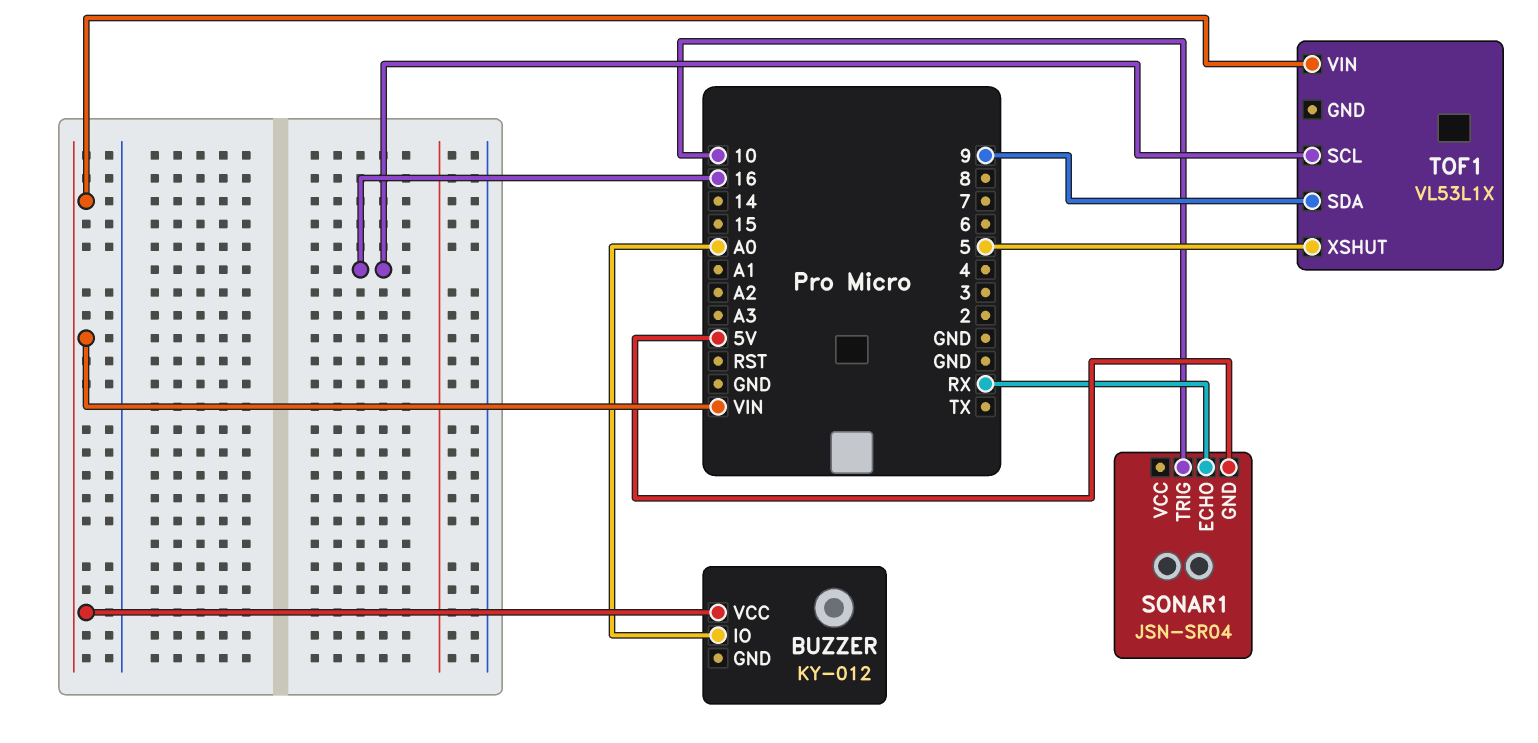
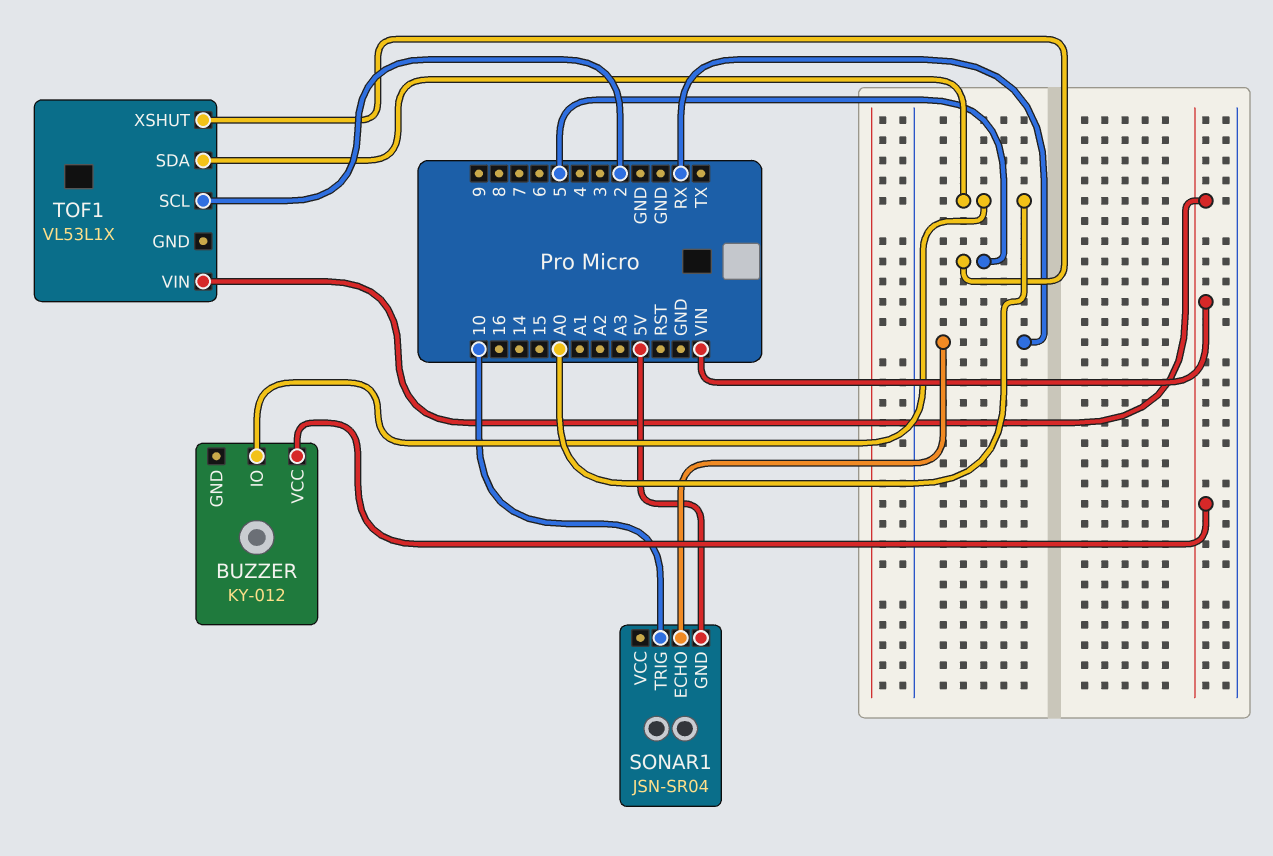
TOF1 pin SCL: 16 -> 2
TOF1 pin SDA: 9 -> A0

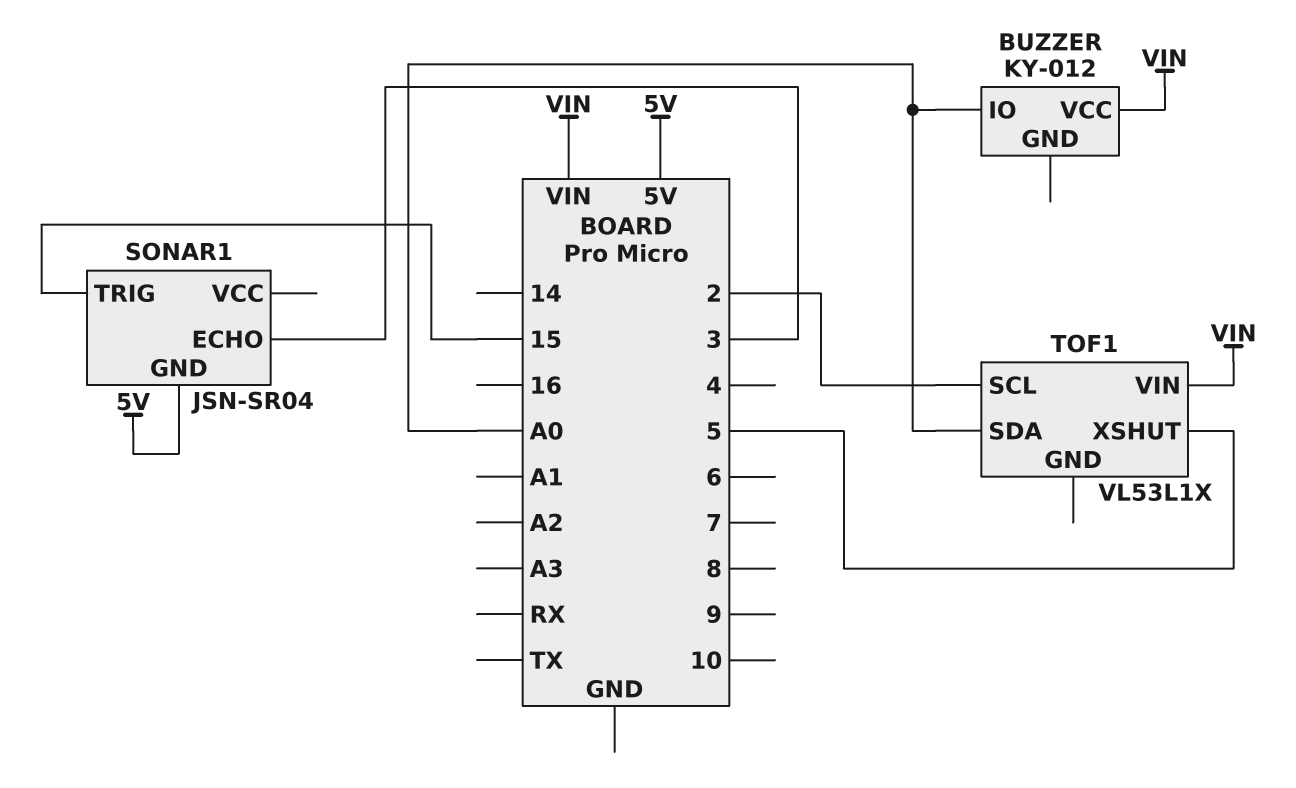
SONAR1 pin ECHO: RX -> 3
SONAR1 pin TRIG: 10 -> 15

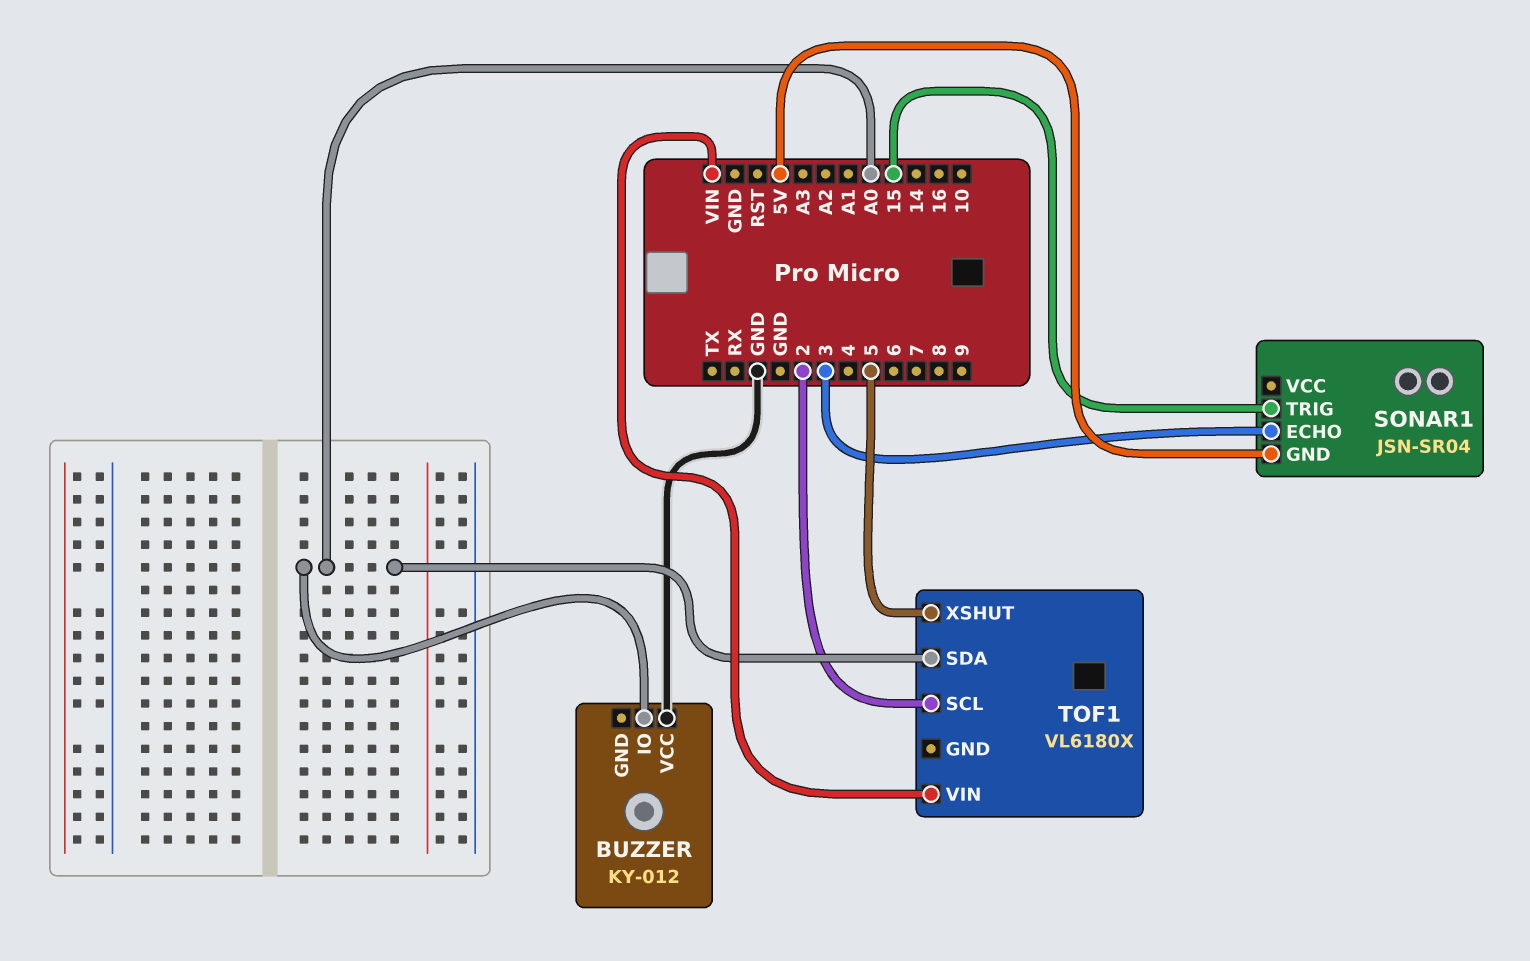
BUZZER pin VCC: VIN -> GND
TOF1: VL53L1X -> VL6180X

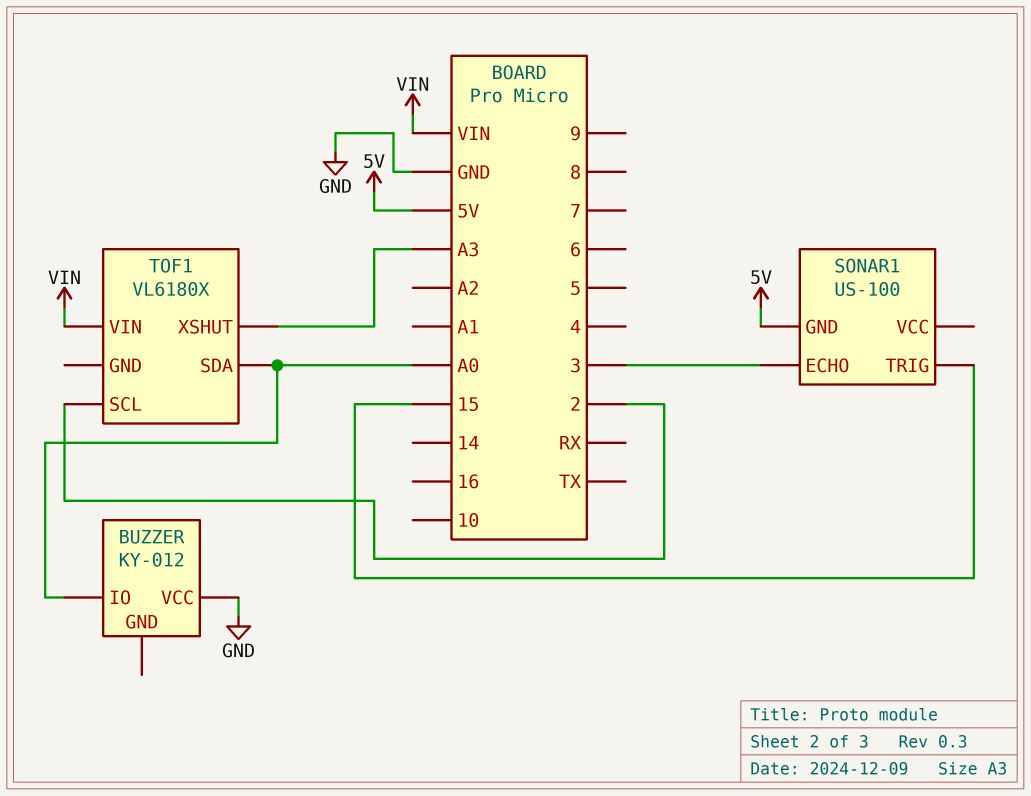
SONAR1: JSN-SR04 -> US-100
TOF1 pin XSHUT: 5 -> A3

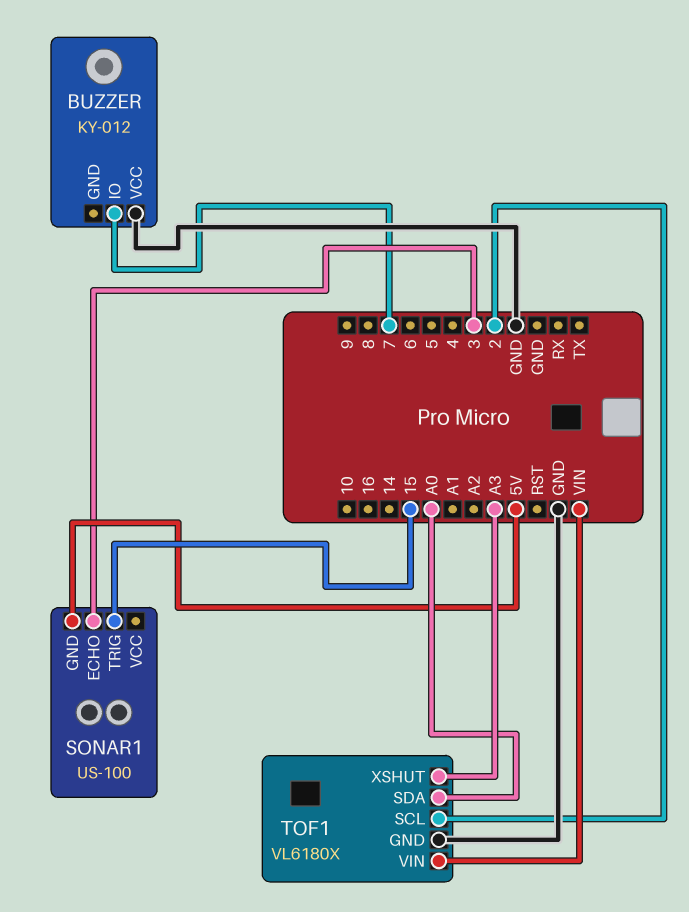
BUZZER pin IO: A0 -> 7
TOF1 pin GND: none -> GND

